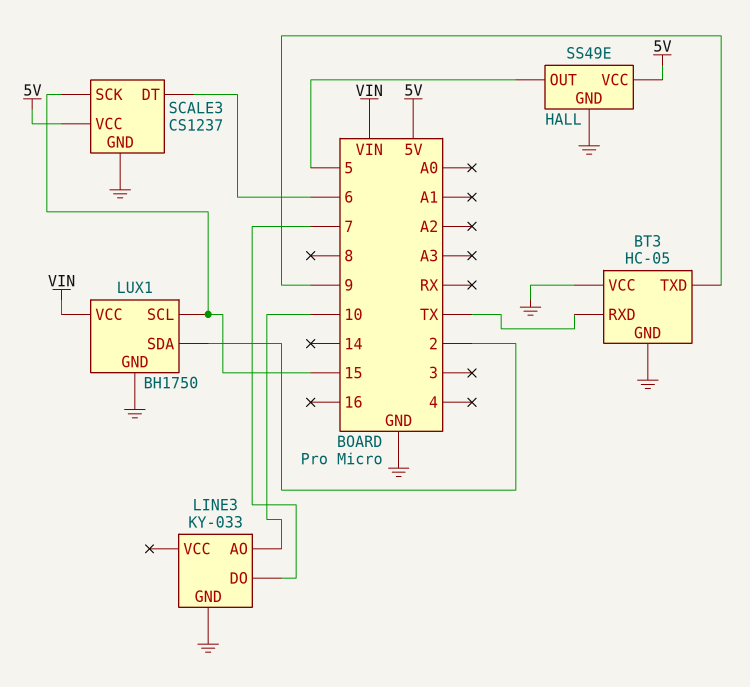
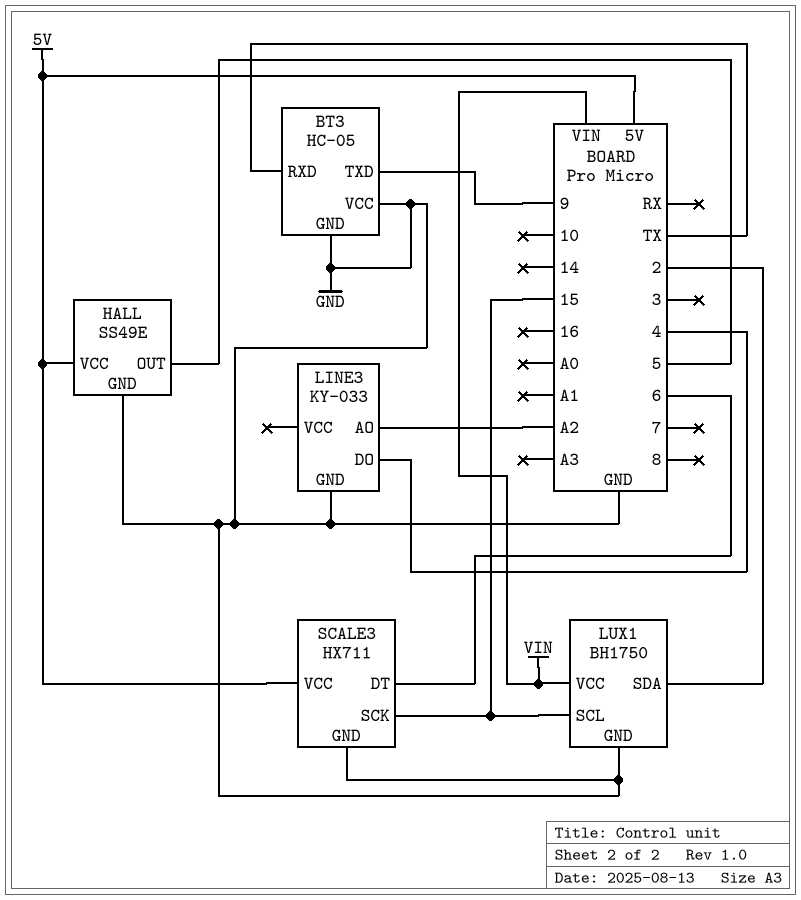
LINE3 pin AO: 10 -> A2
LINE3 pin DO: 7 -> 4
SCALE3: CS1237 -> HX711

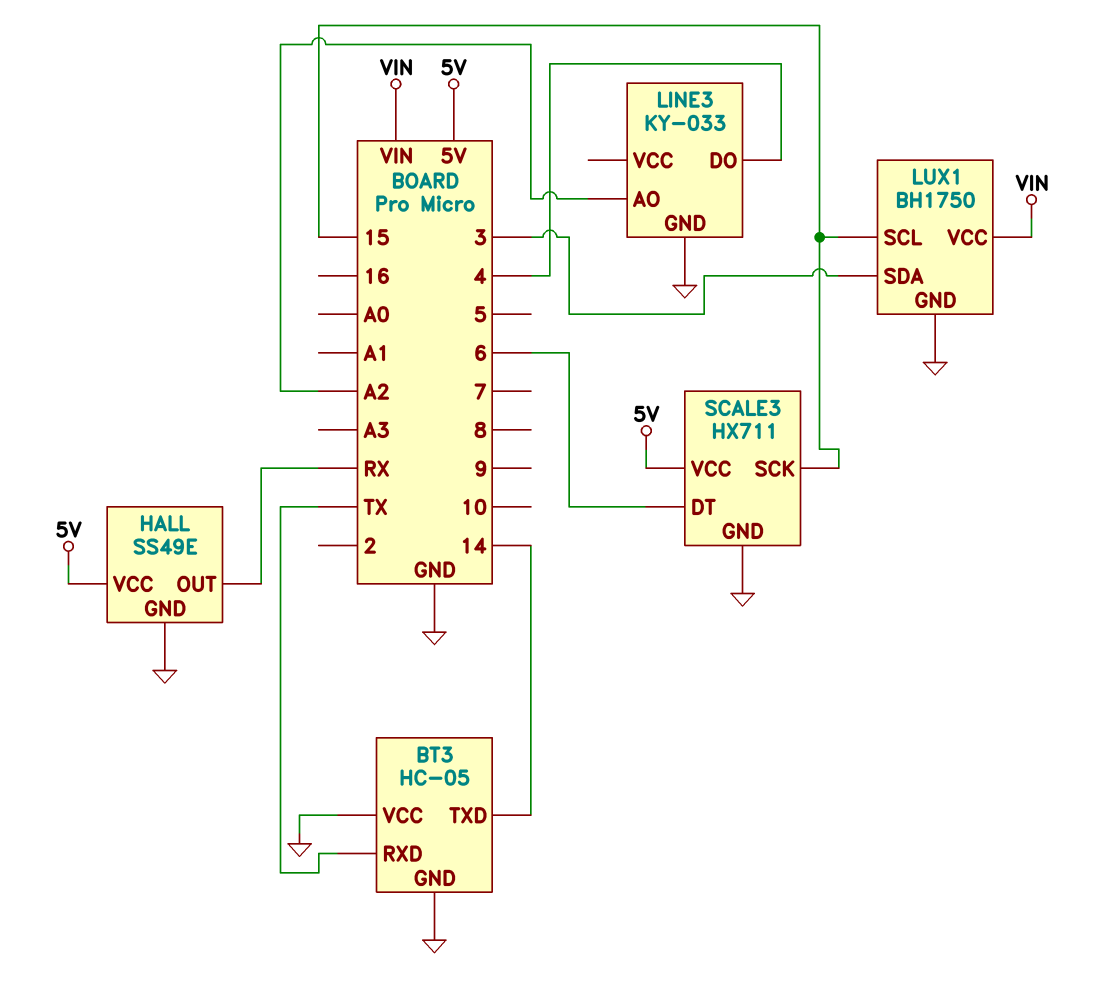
BT3 pin TXD: 9 -> 14
HALL pin OUT: 5 -> RX
LUX1 pin SDA: 2 -> 3

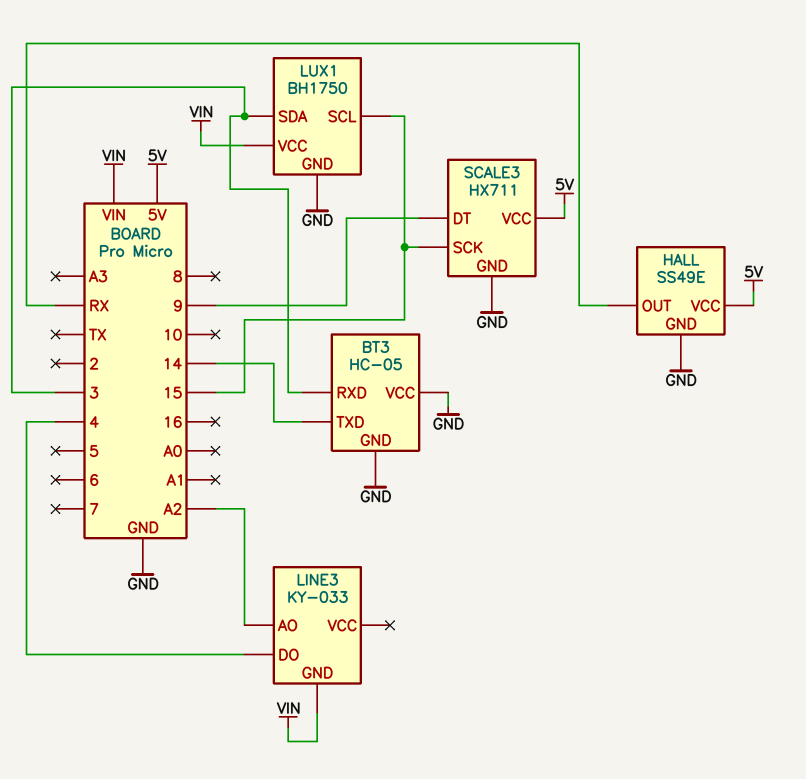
BT3 pin RXD: TX -> 3
LINE3 pin GND: GND -> VIN
SCALE3 pin DT: 6 -> 9

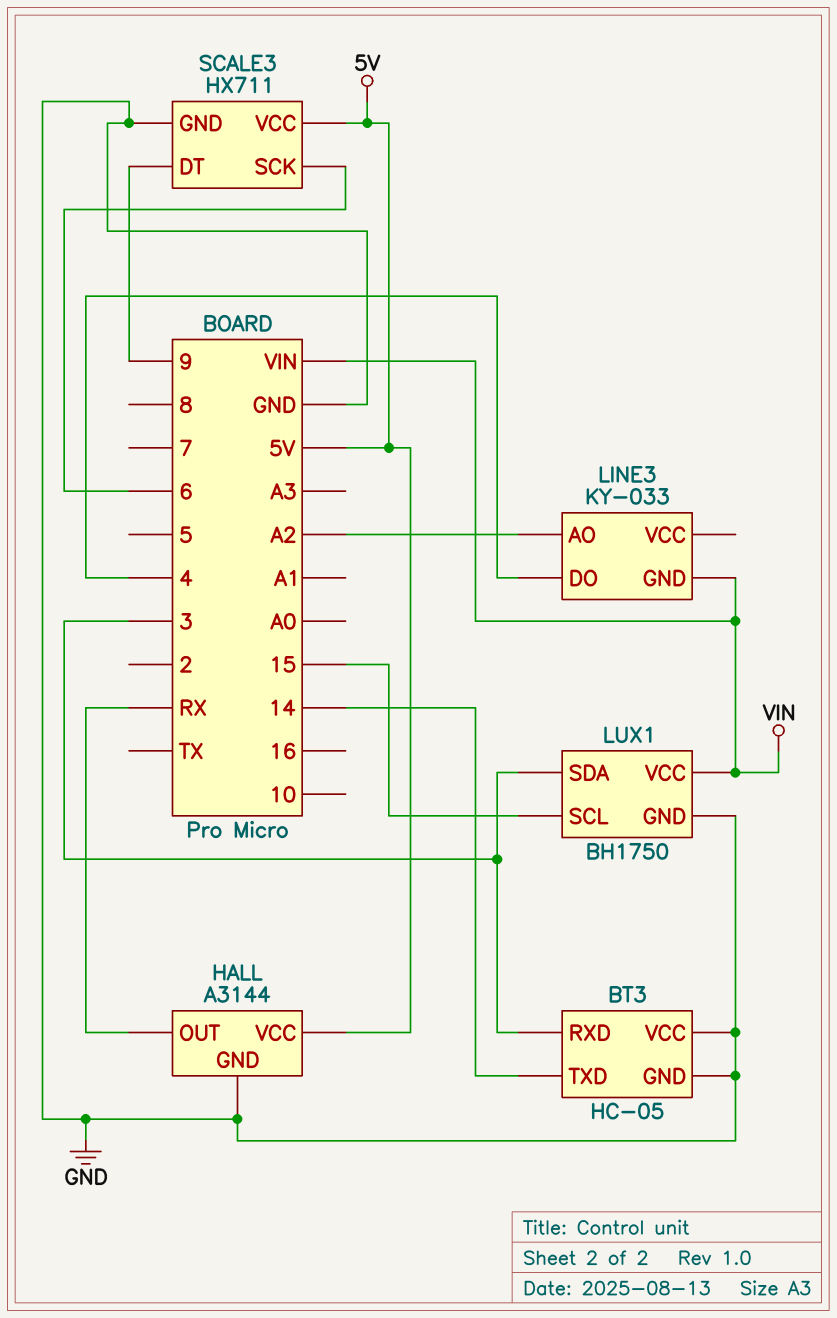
HALL: SS49E -> A3144
SCALE3 pin SCK: 15 -> 6

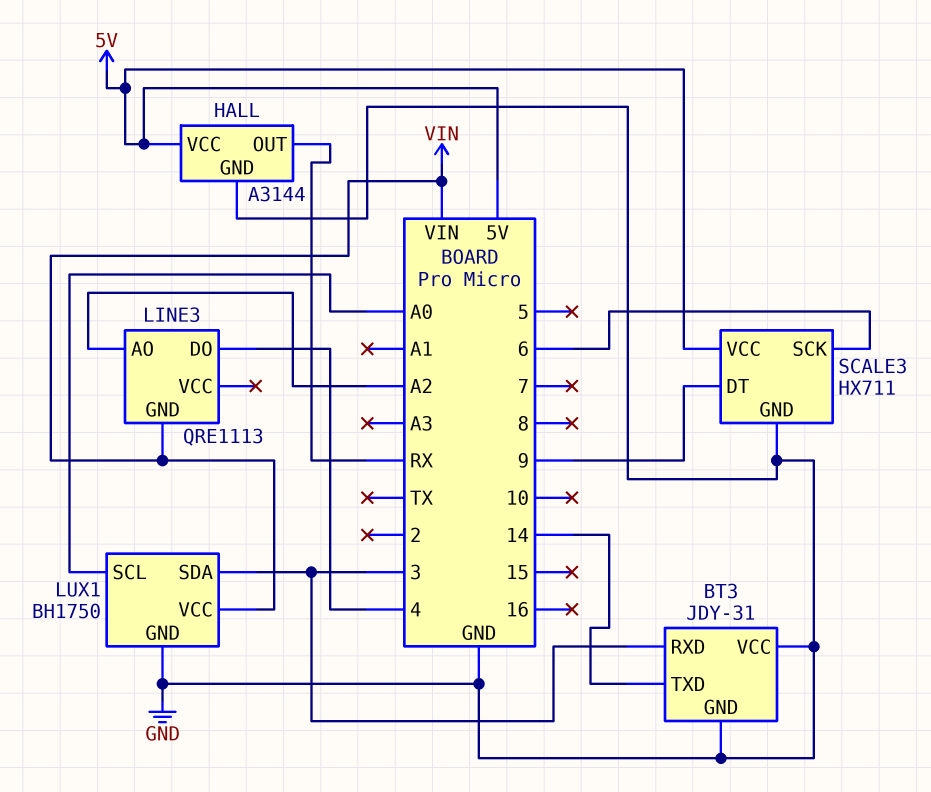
BT3: HC-05 -> JDY-31
LINE3: KY-033 -> QRE1113
LUX1 pin SCL: 15 -> A0

